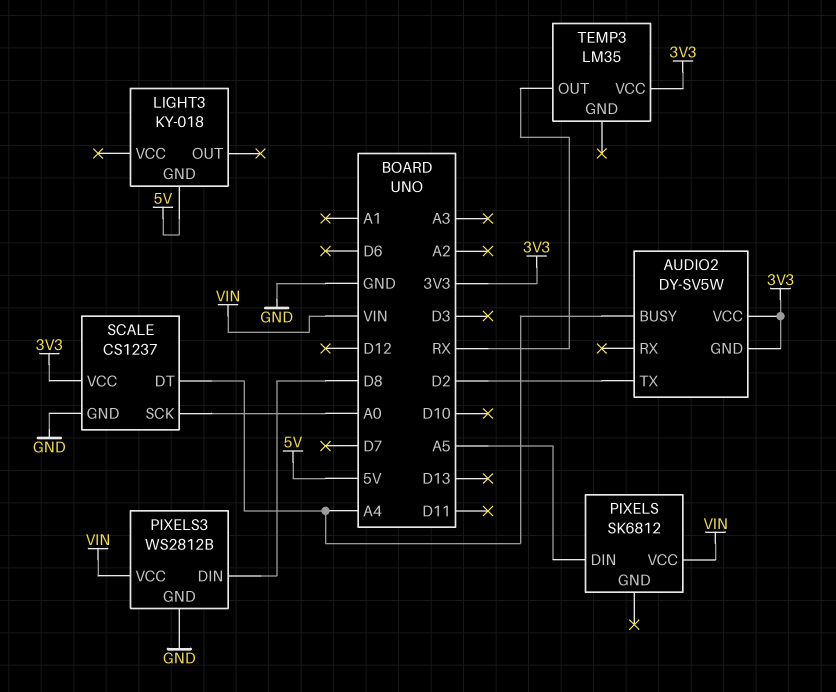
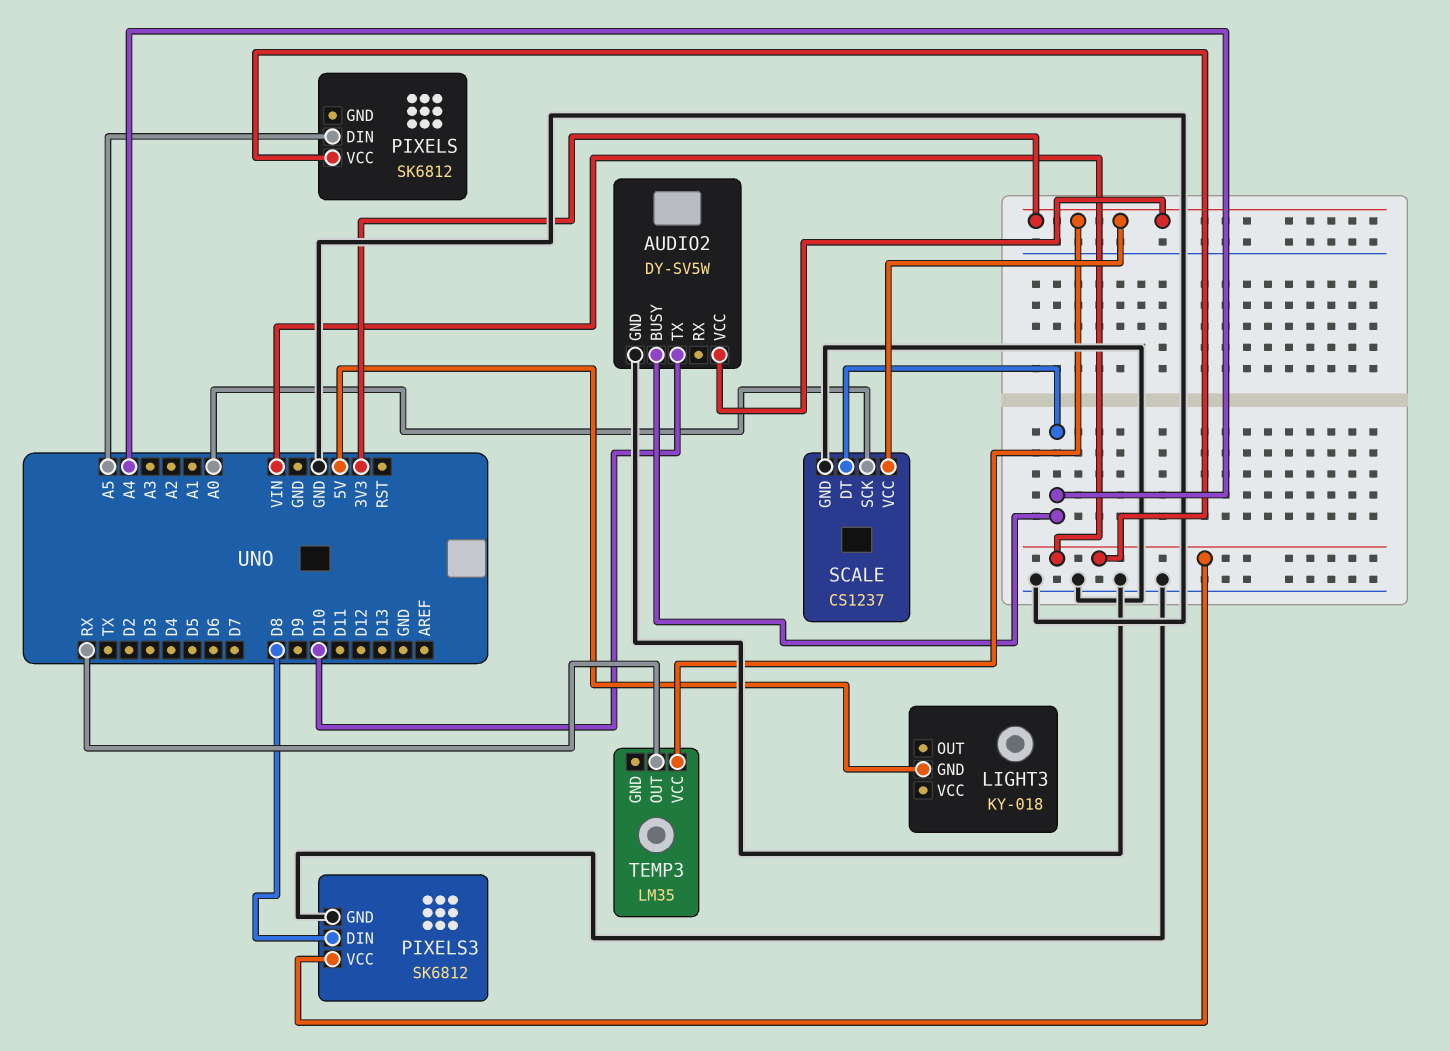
AUDIO2 pin GND: 3V3 -> GND
AUDIO2 pin TX: D2 -> D10
PIXELS3: WS2812B -> SK6812

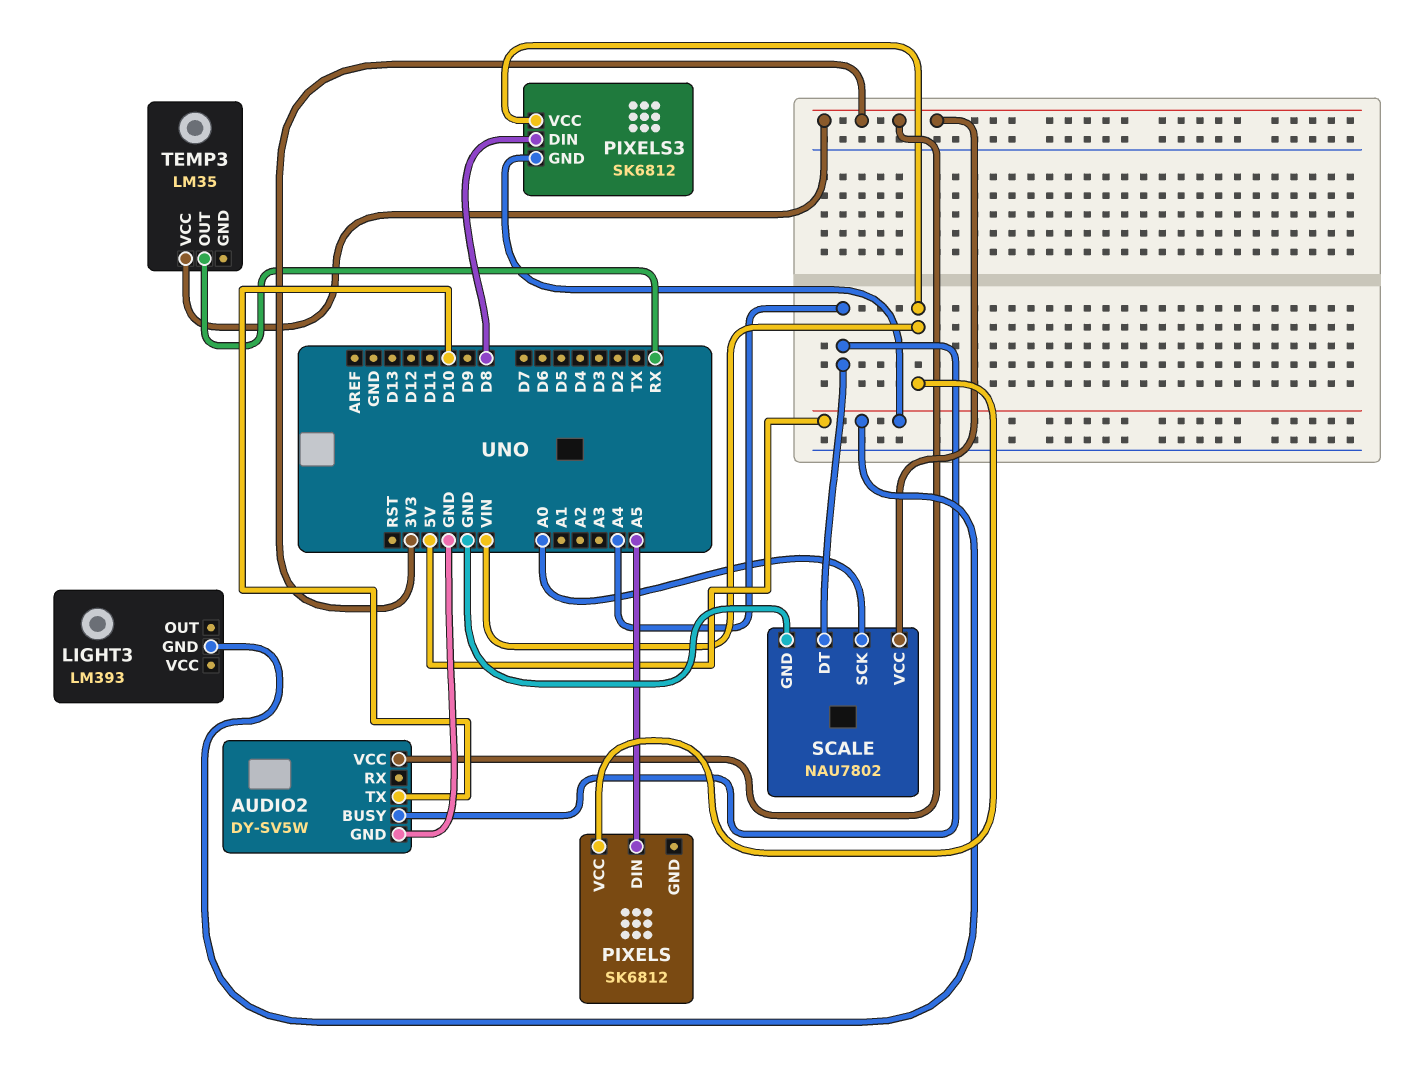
LIGHT3: KY-018 -> LM393
PIXELS3 pin GND: GND -> 5V
SCALE: CS1237 -> NAU7802

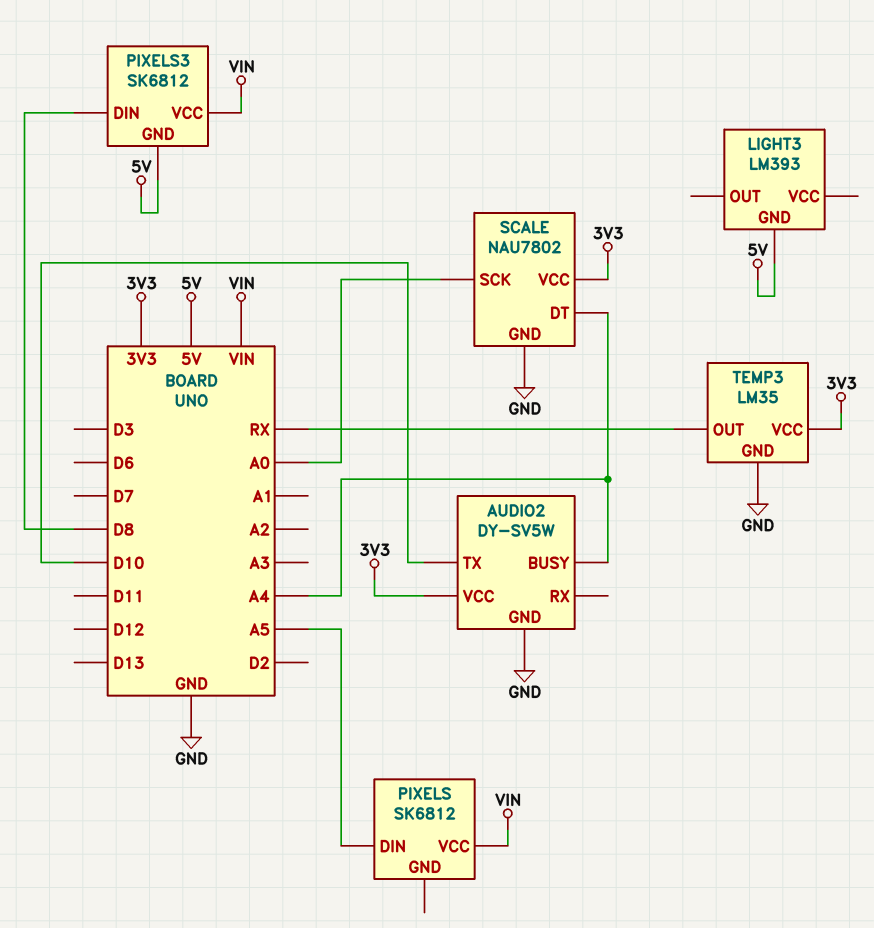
TEMP3 pin GND: none -> GND

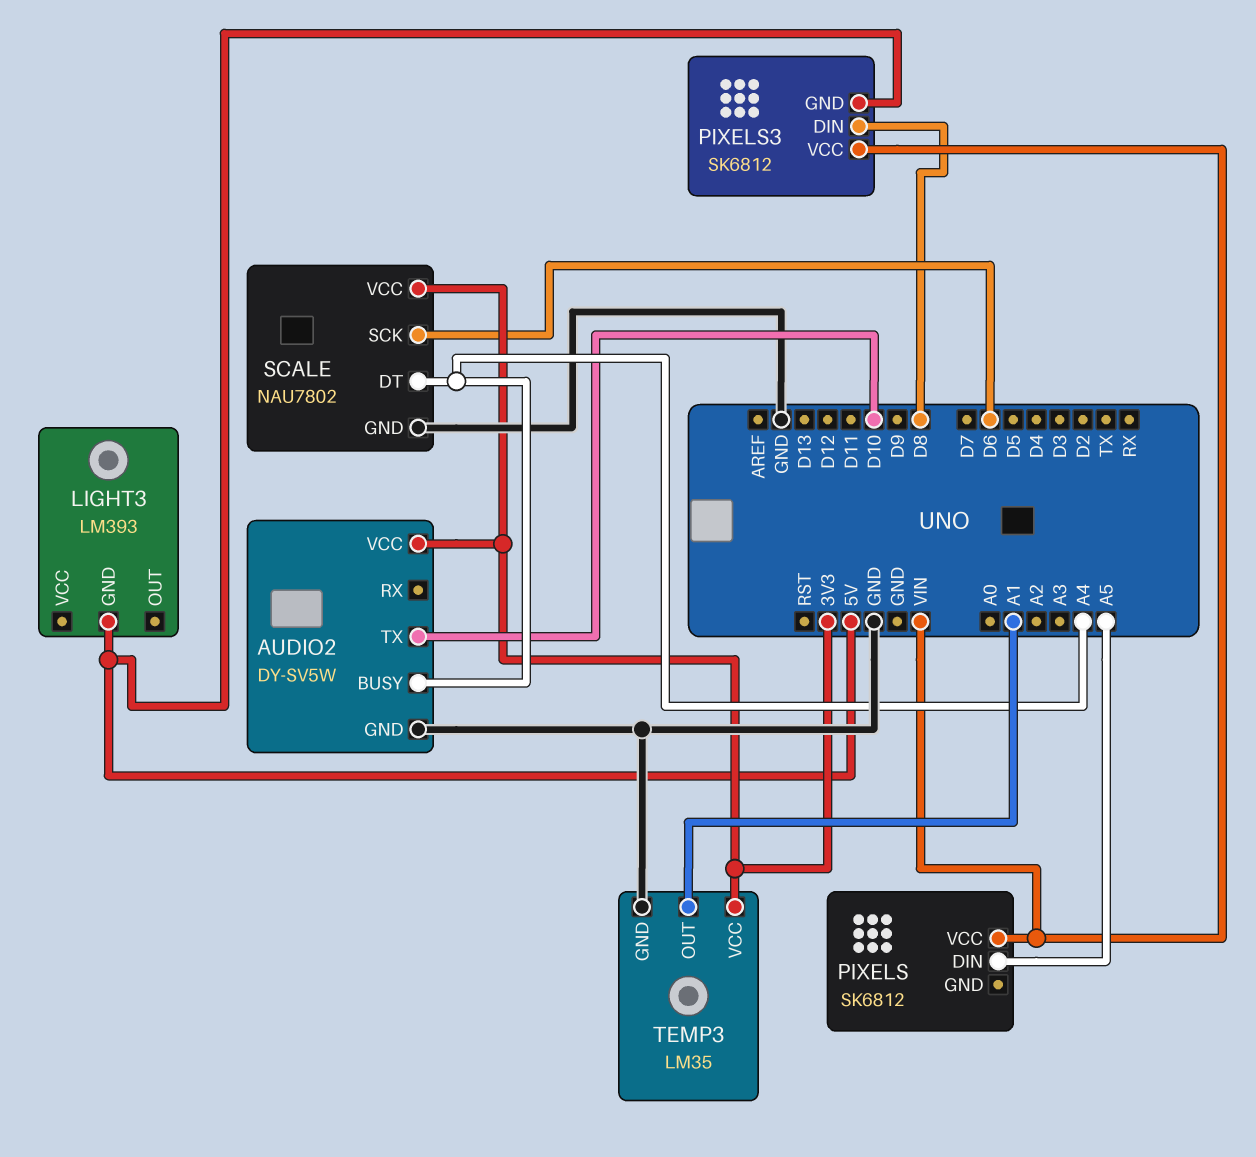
SCALE pin SCK: A0 -> D6
TEMP3 pin OUT: RX -> A1

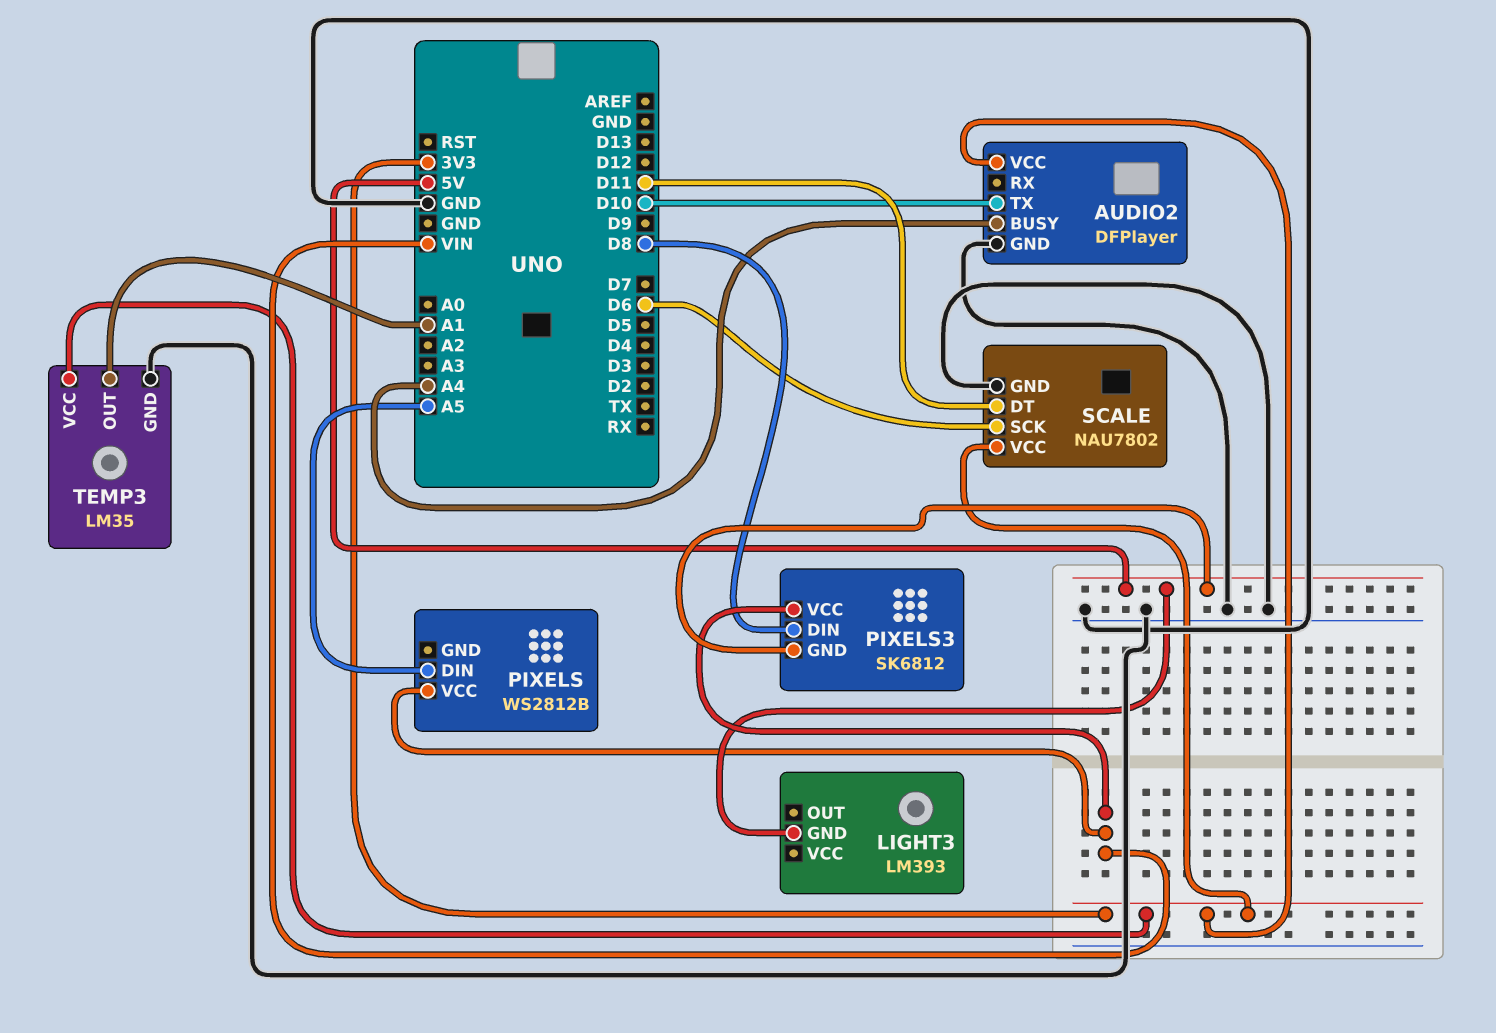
AUDIO2: DY-SV5W -> DFPlayer
PIXELS: SK6812 -> WS2812B
SCALE pin DT: A4 -> D11

